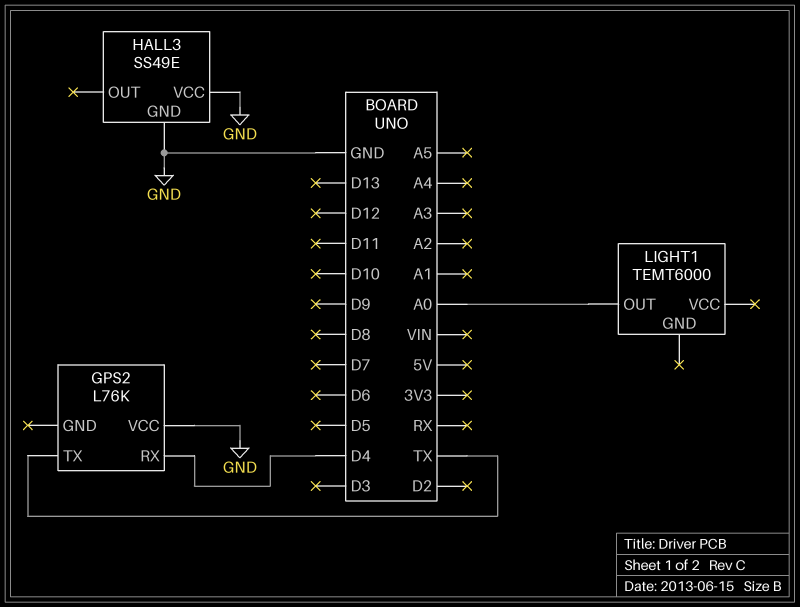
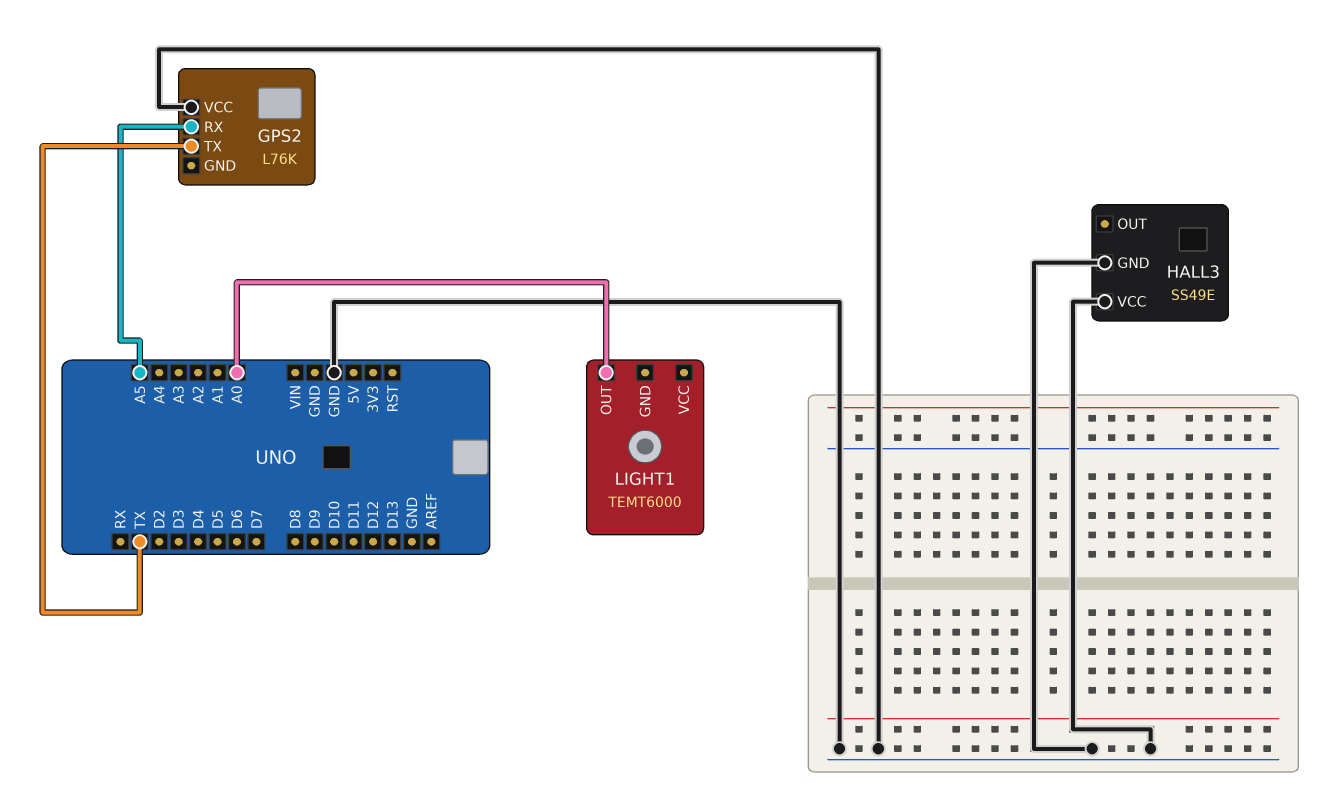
GPS2 pin RX: D4 -> A5

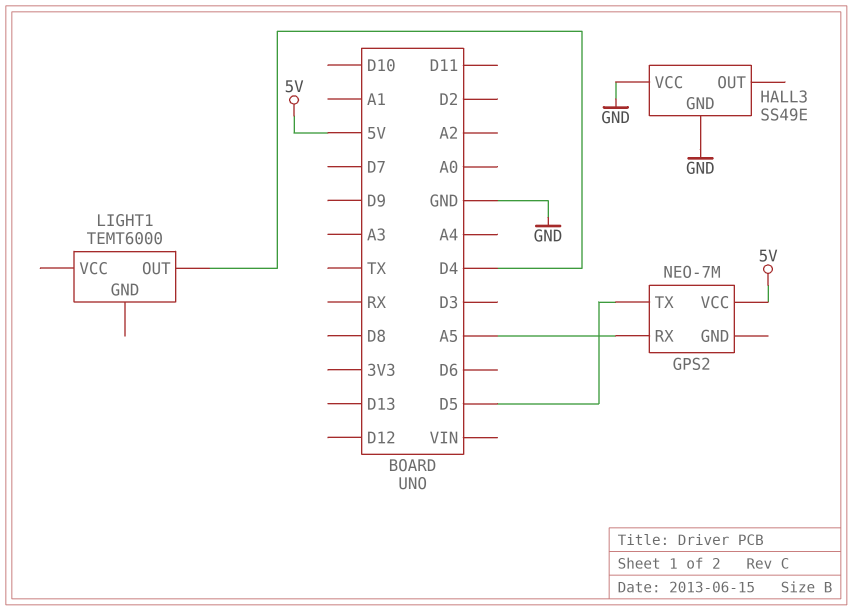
GPS2: L76K -> NEO-7M
GPS2 pin TX: TX -> D5
GPS2 pin VCC: GND -> 5V
LIGHT1 pin OUT: A0 -> D4

